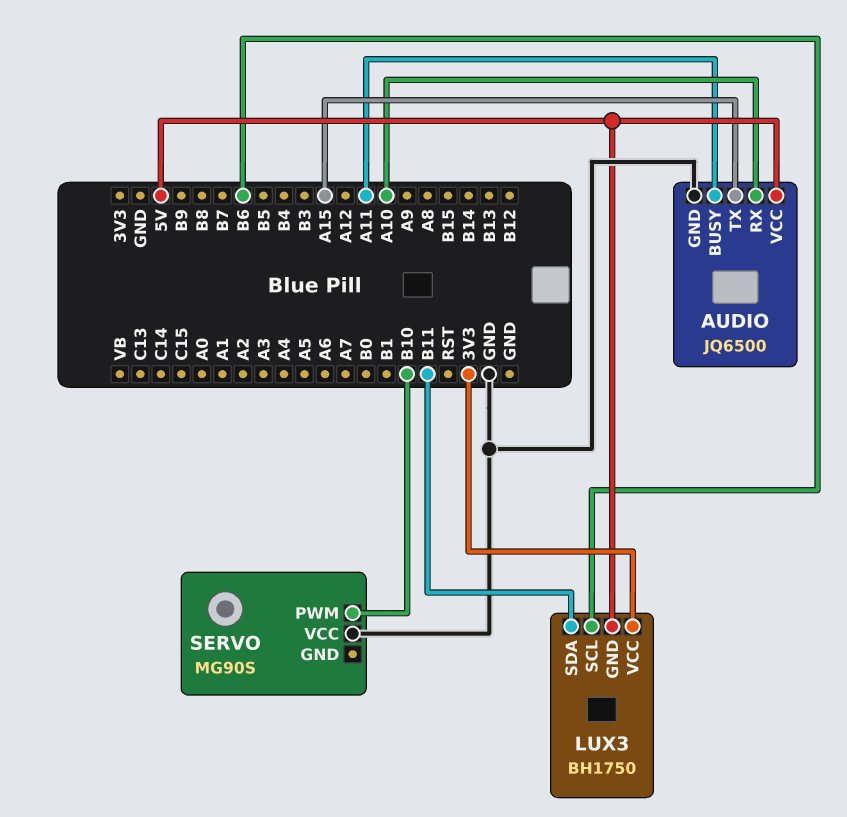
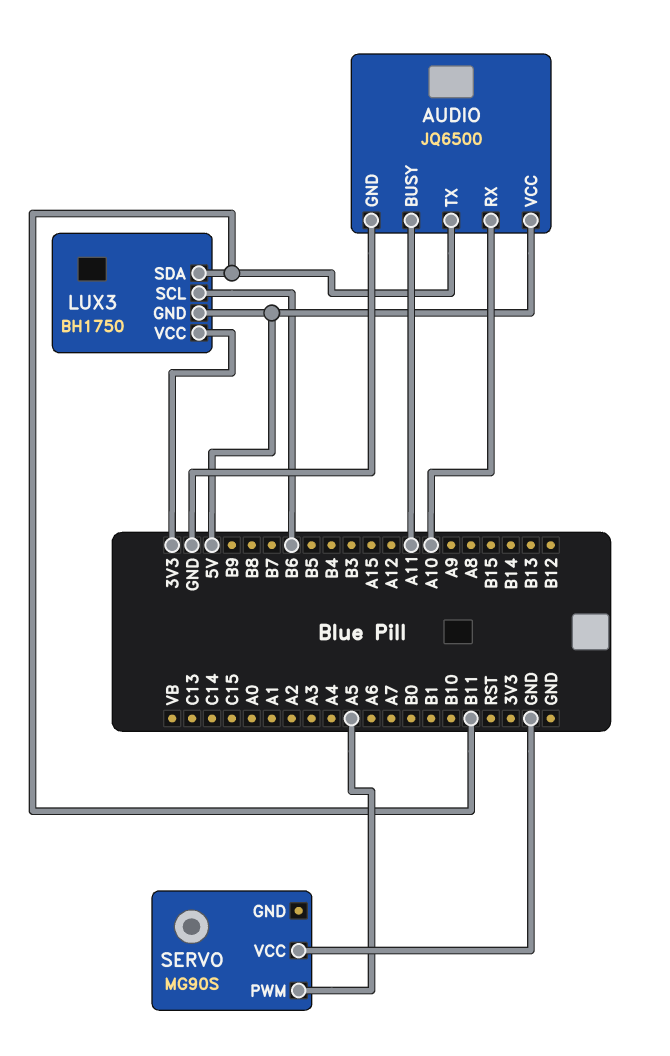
AUDIO pin TX: A15 -> B11
SERVO pin PWM: B10 -> A5

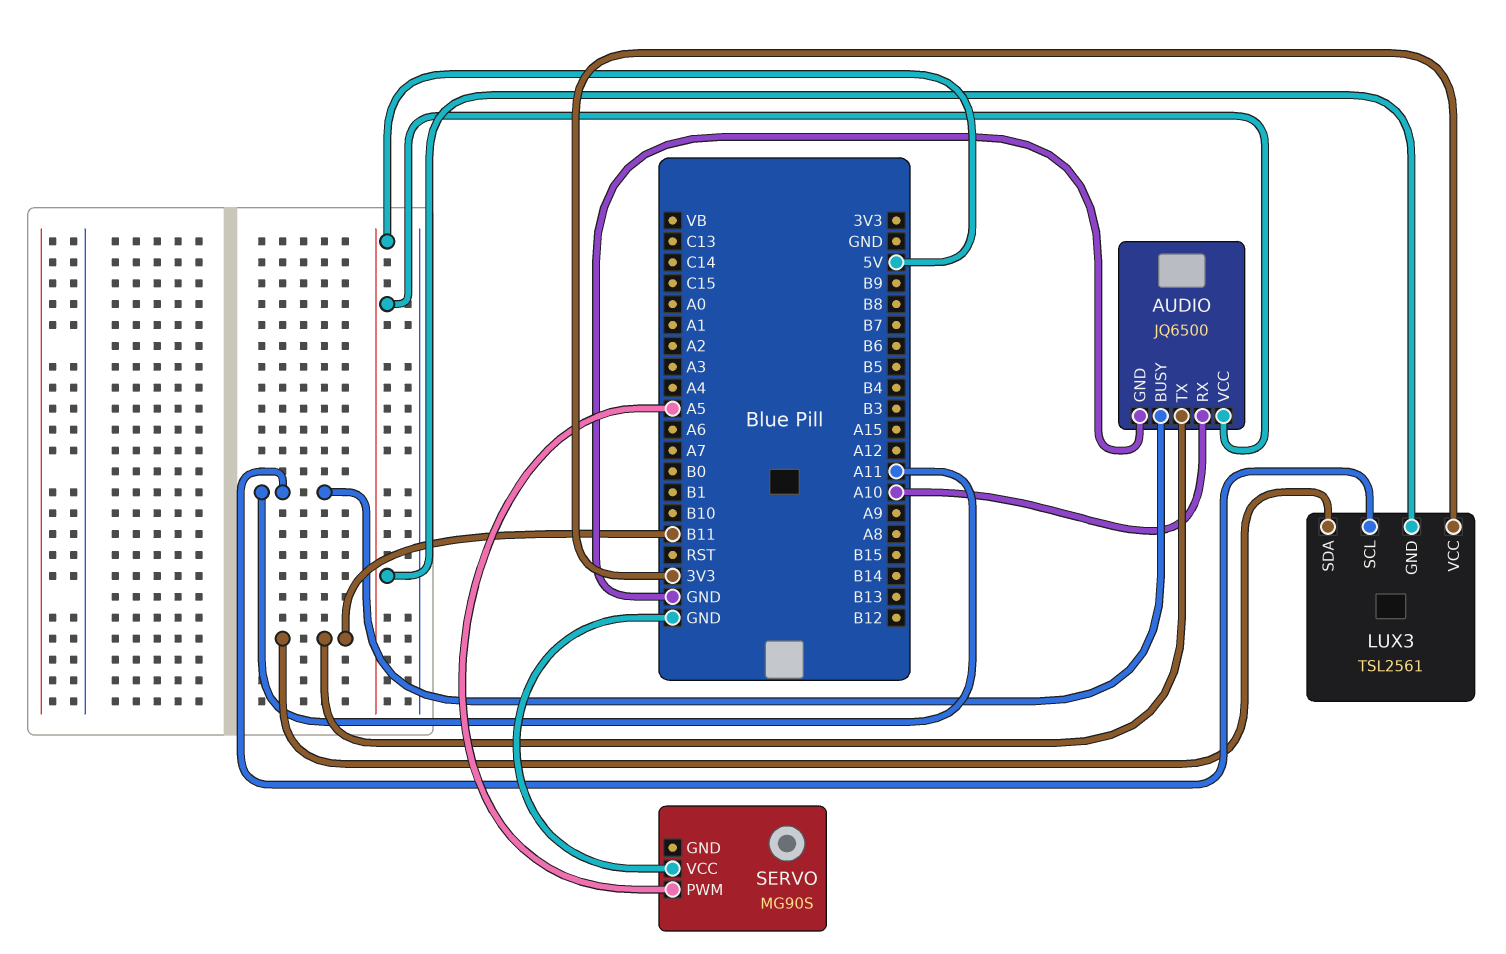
LUX3: BH1750 -> TSL2561
LUX3 pin SCL: B6 -> A11

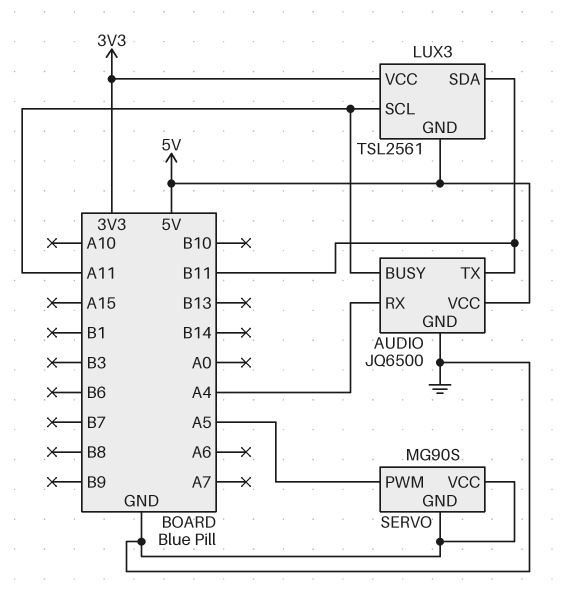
AUDIO pin RX: A10 -> A4
SERVO pin GND: none -> GND

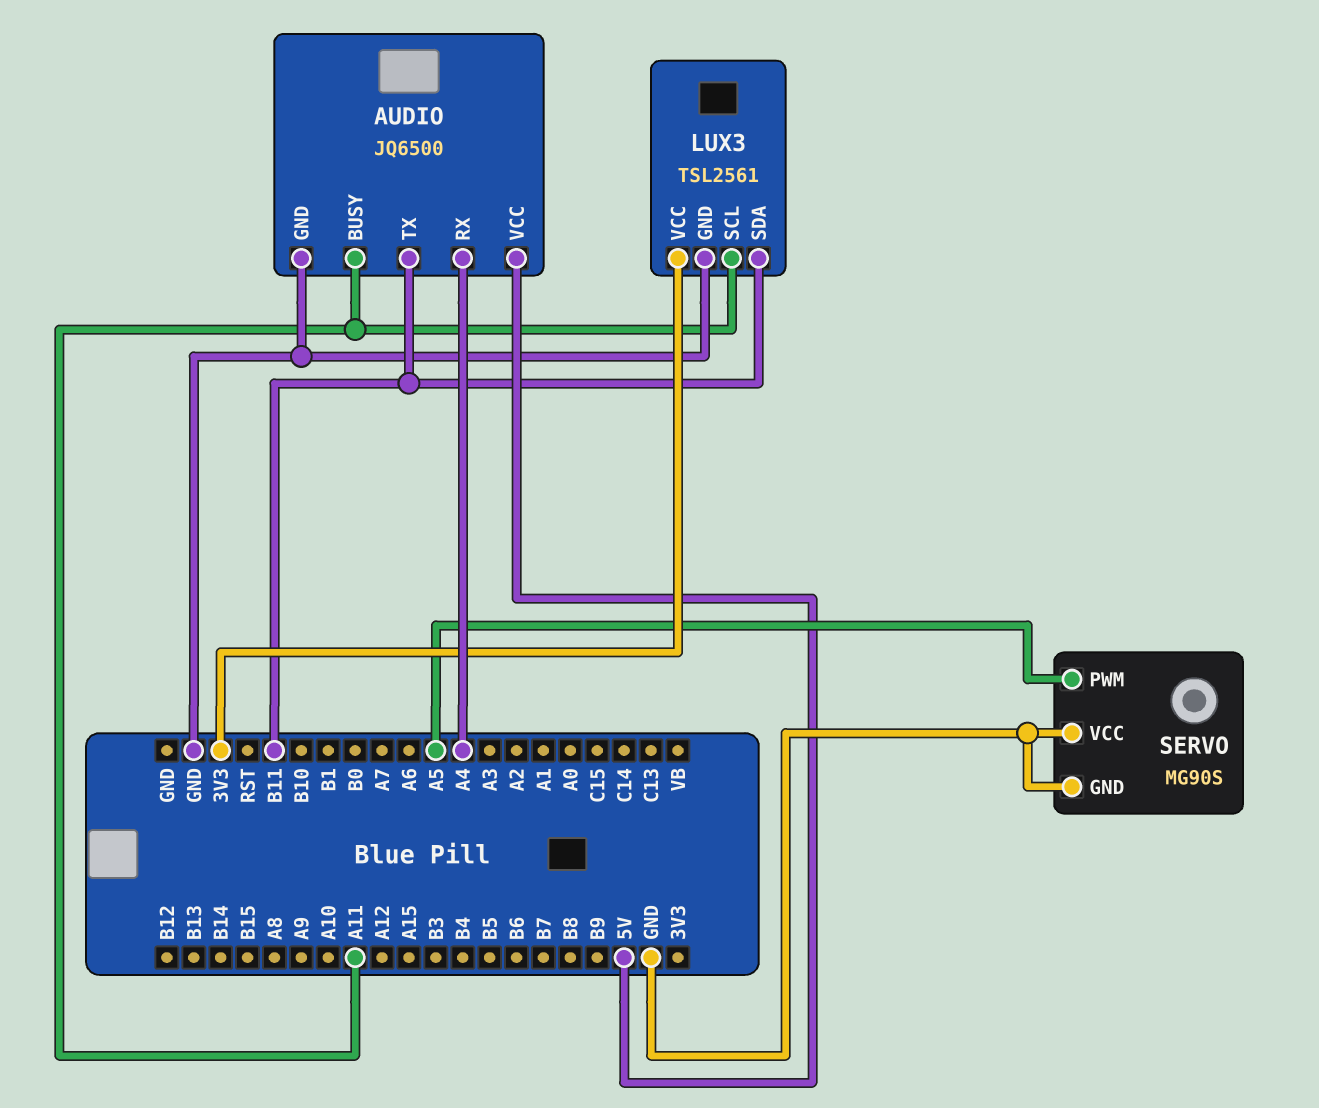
LUX3 pin GND: 5V -> GND

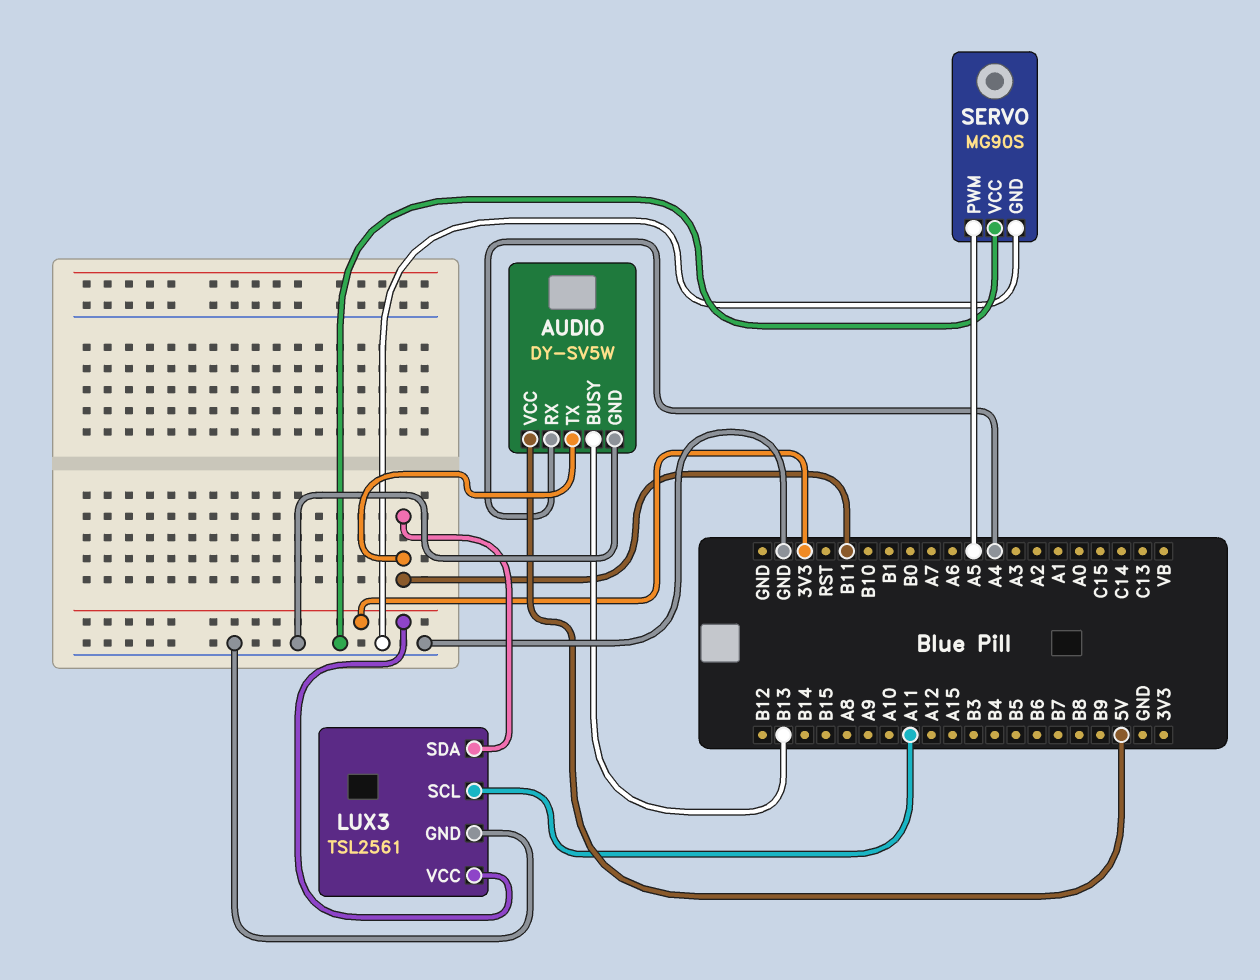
AUDIO: JQ6500 -> DY-SV5W
AUDIO pin BUSY: A11 -> B13

